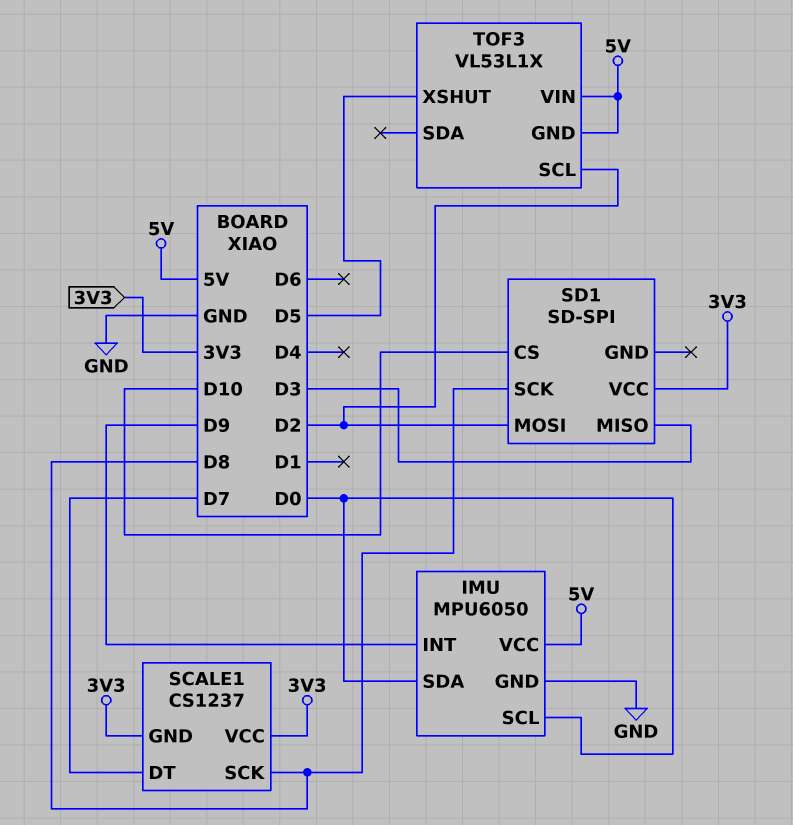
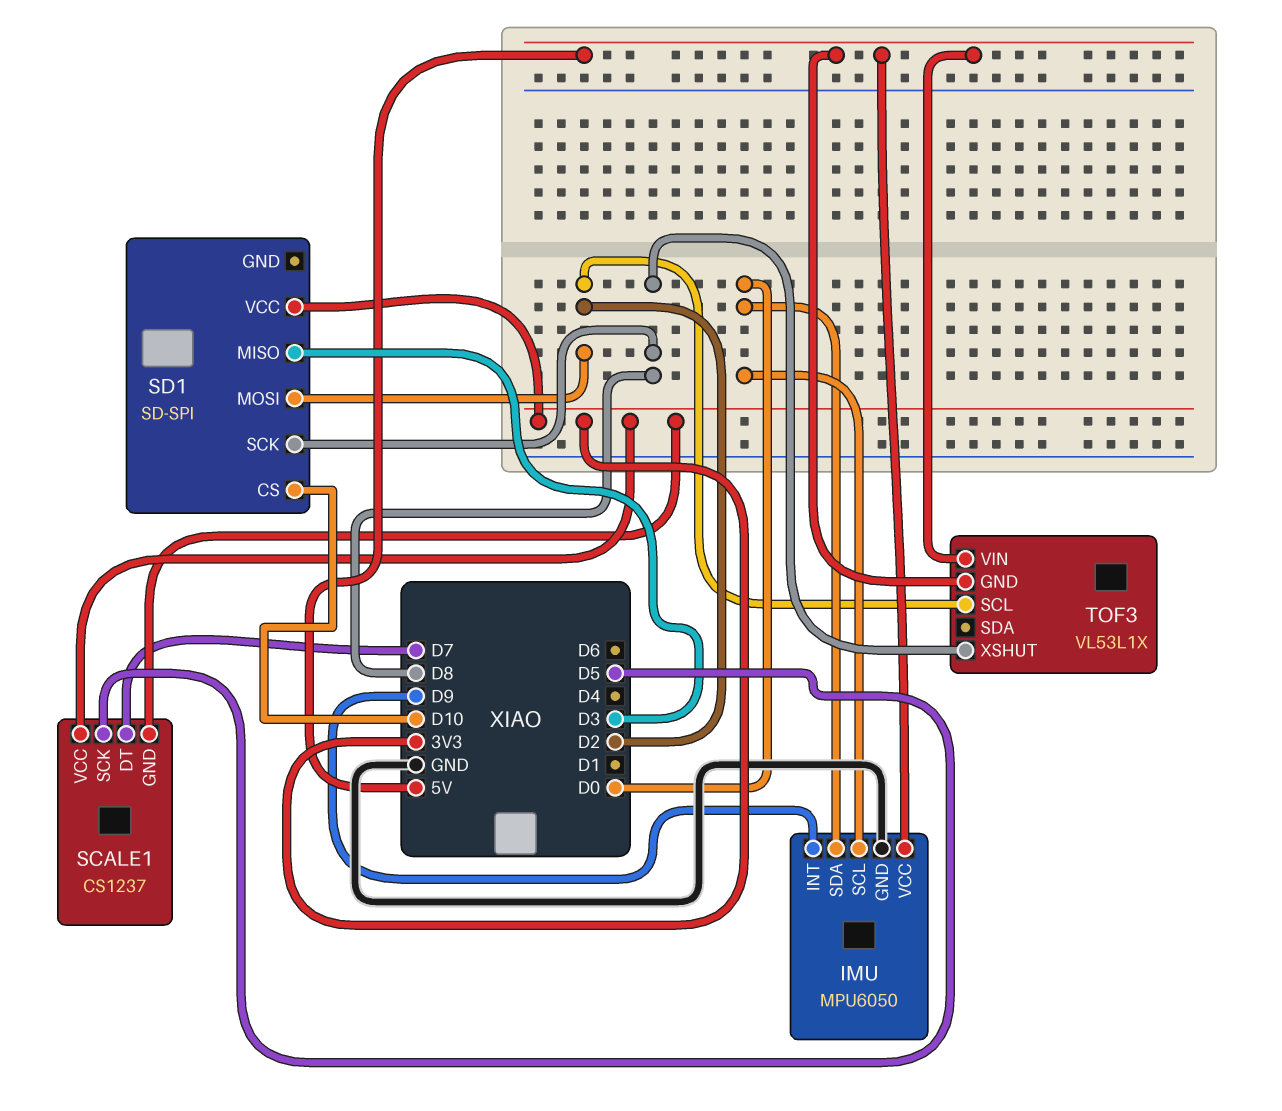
SCALE1 pin SCK: D8 -> D5
TOF3 pin XSHUT: D5 -> D8

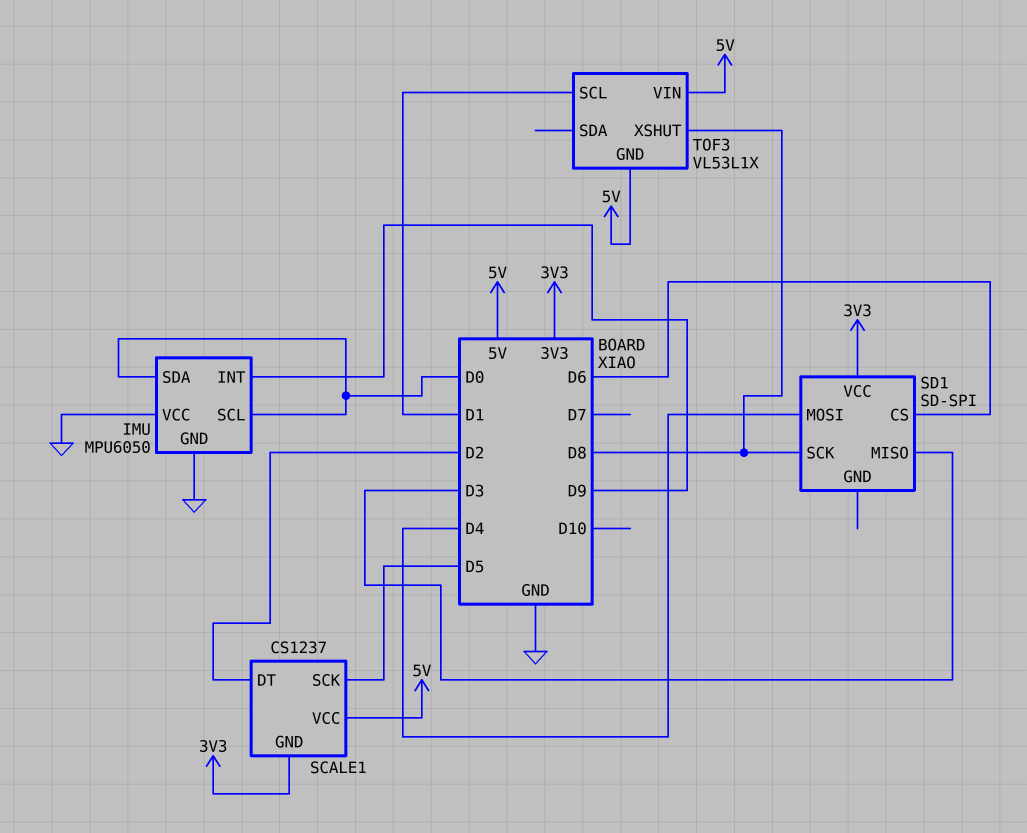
IMU pin VCC: 5V -> GND
SCALE1 pin DT: D7 -> D2
SCALE1 pin VCC: 3V3 -> 5V
SD1 pin CS: D10 -> D6
SD1 pin MOSI: D2 -> D4
TOF3 pin SCL: D2 -> D1

